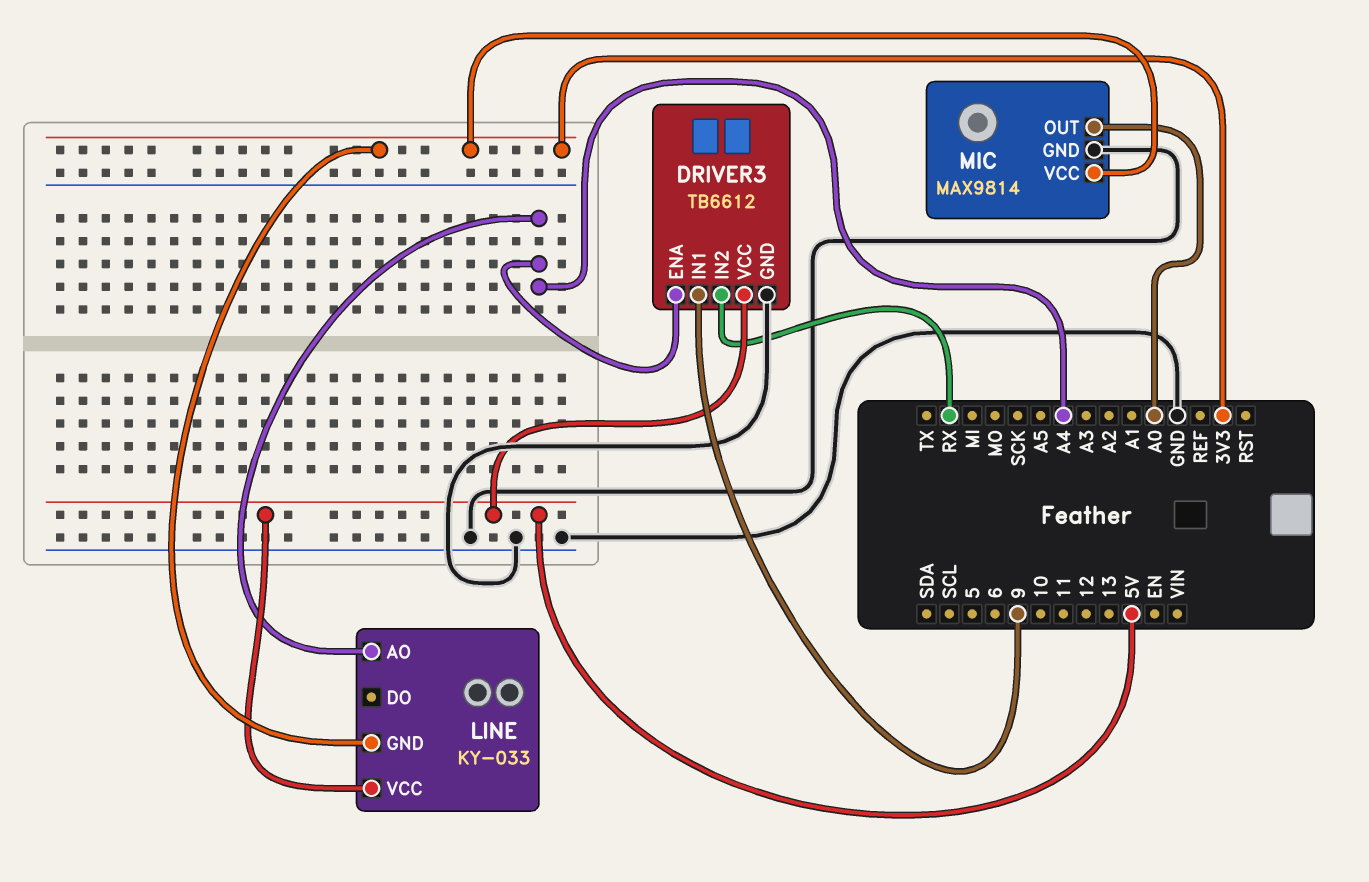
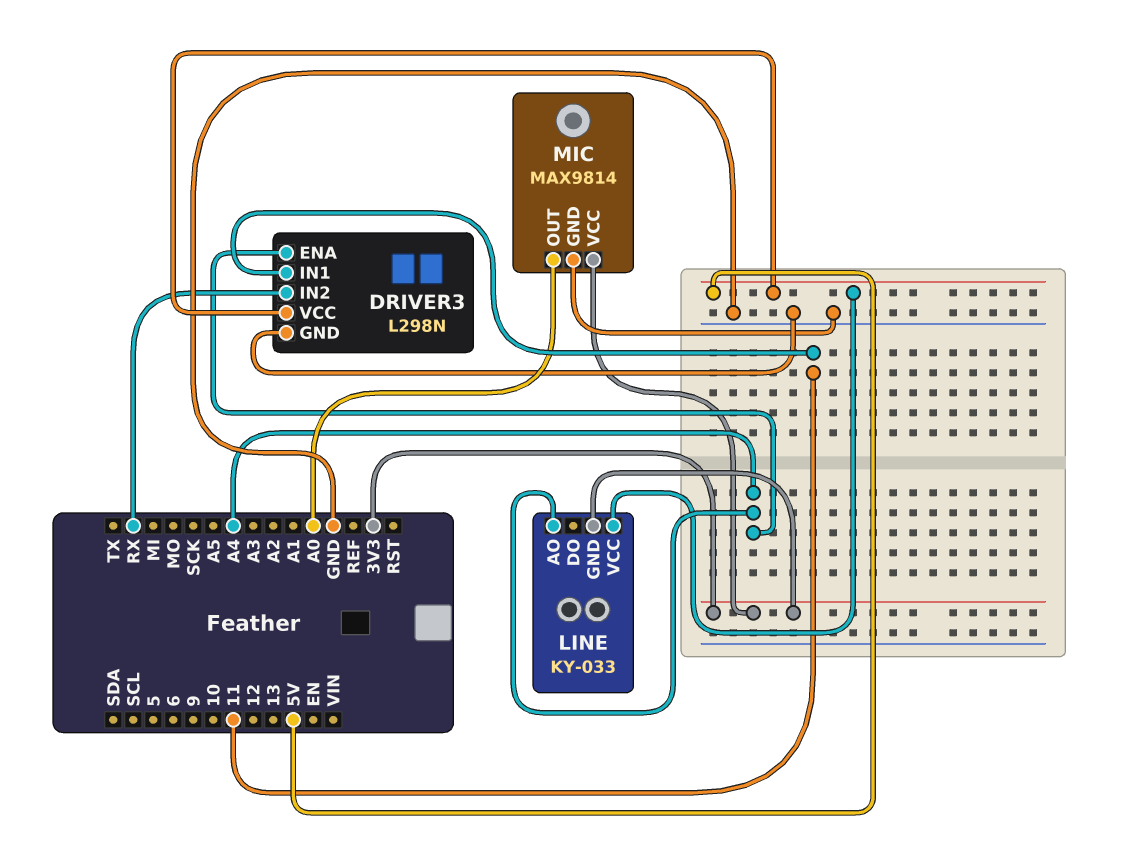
DRIVER3: TB6612 -> L298N
DRIVER3 pin IN1: 9 -> 11

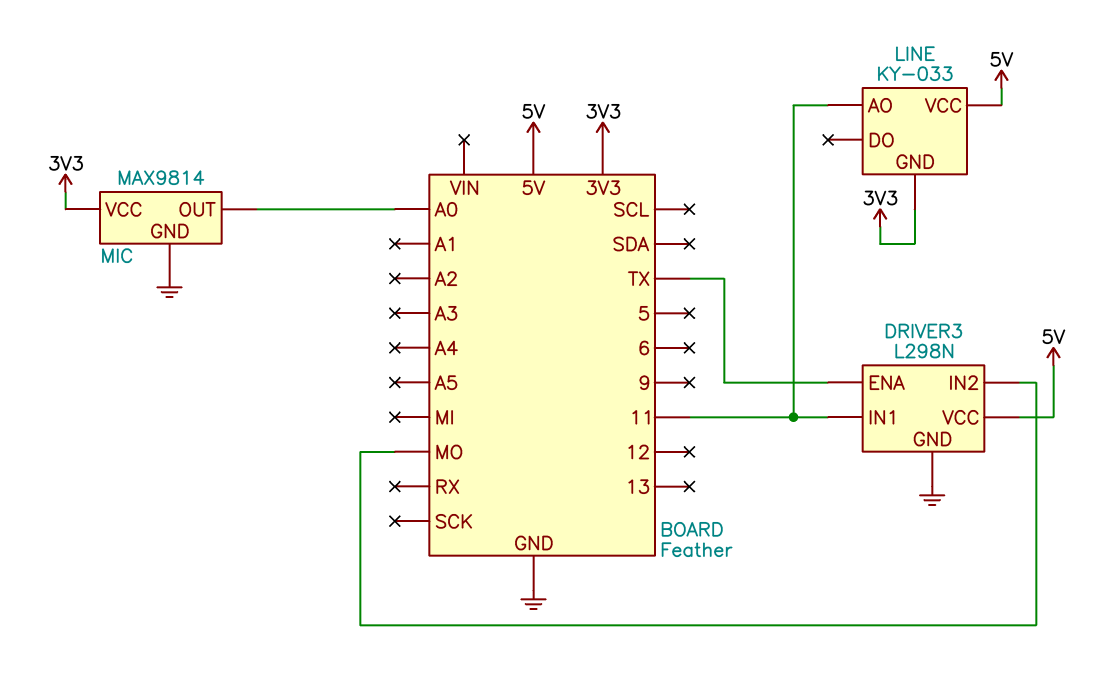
DRIVER3 pin ENA: A4 -> TX
DRIVER3 pin IN2: RX -> MO
LINE pin AO: A4 -> 11

